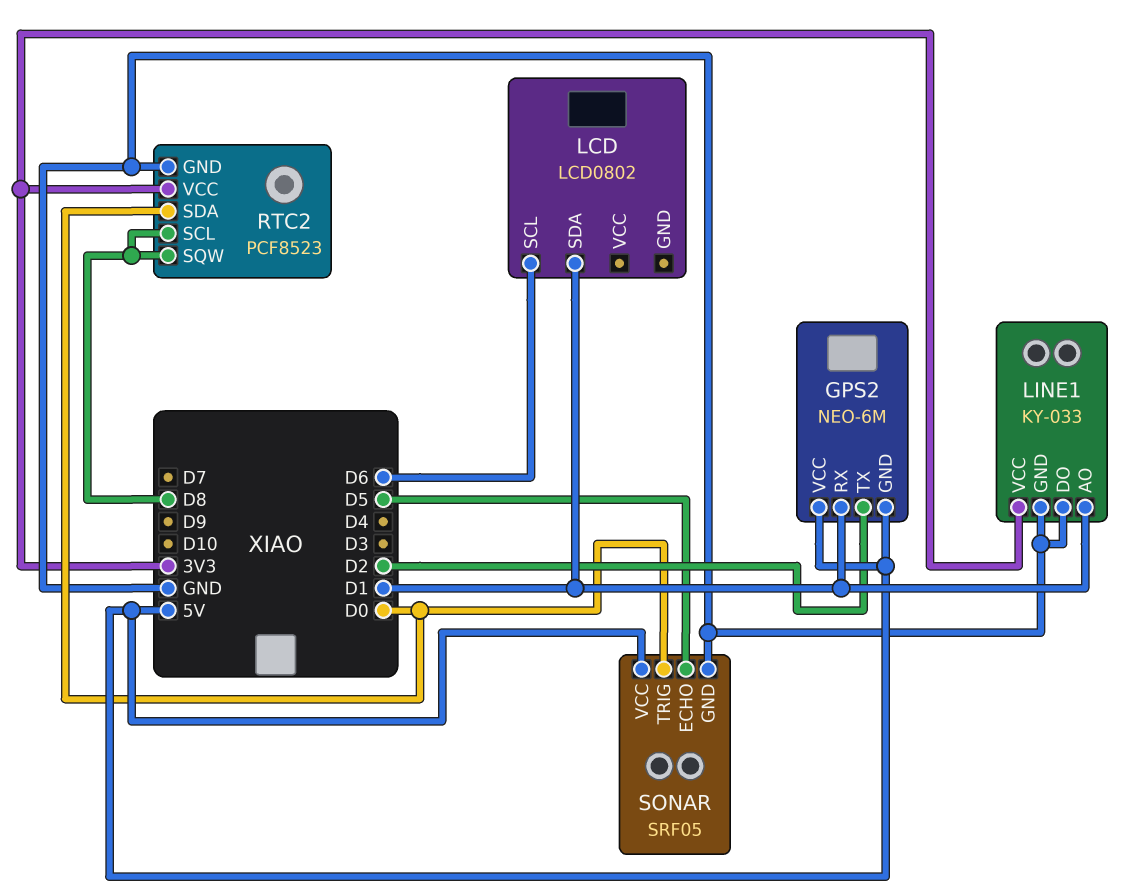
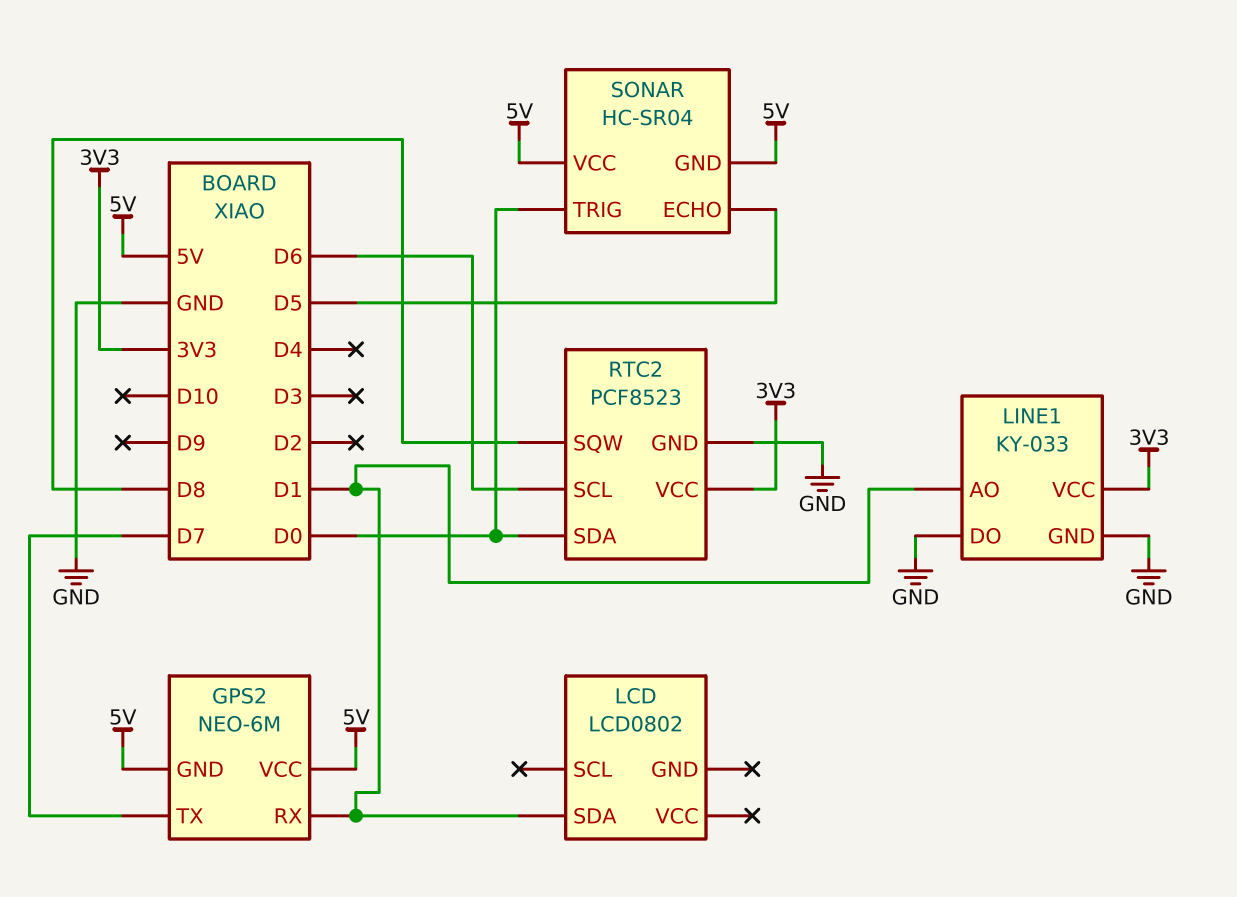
GPS2 pin TX: D2 -> D7
LCD pin SCL: D6 -> none
RTC2 pin SCL: D8 -> D6
SONAR: SRF05 -> HC-SR04
SONAR pin GND: GND -> 5V

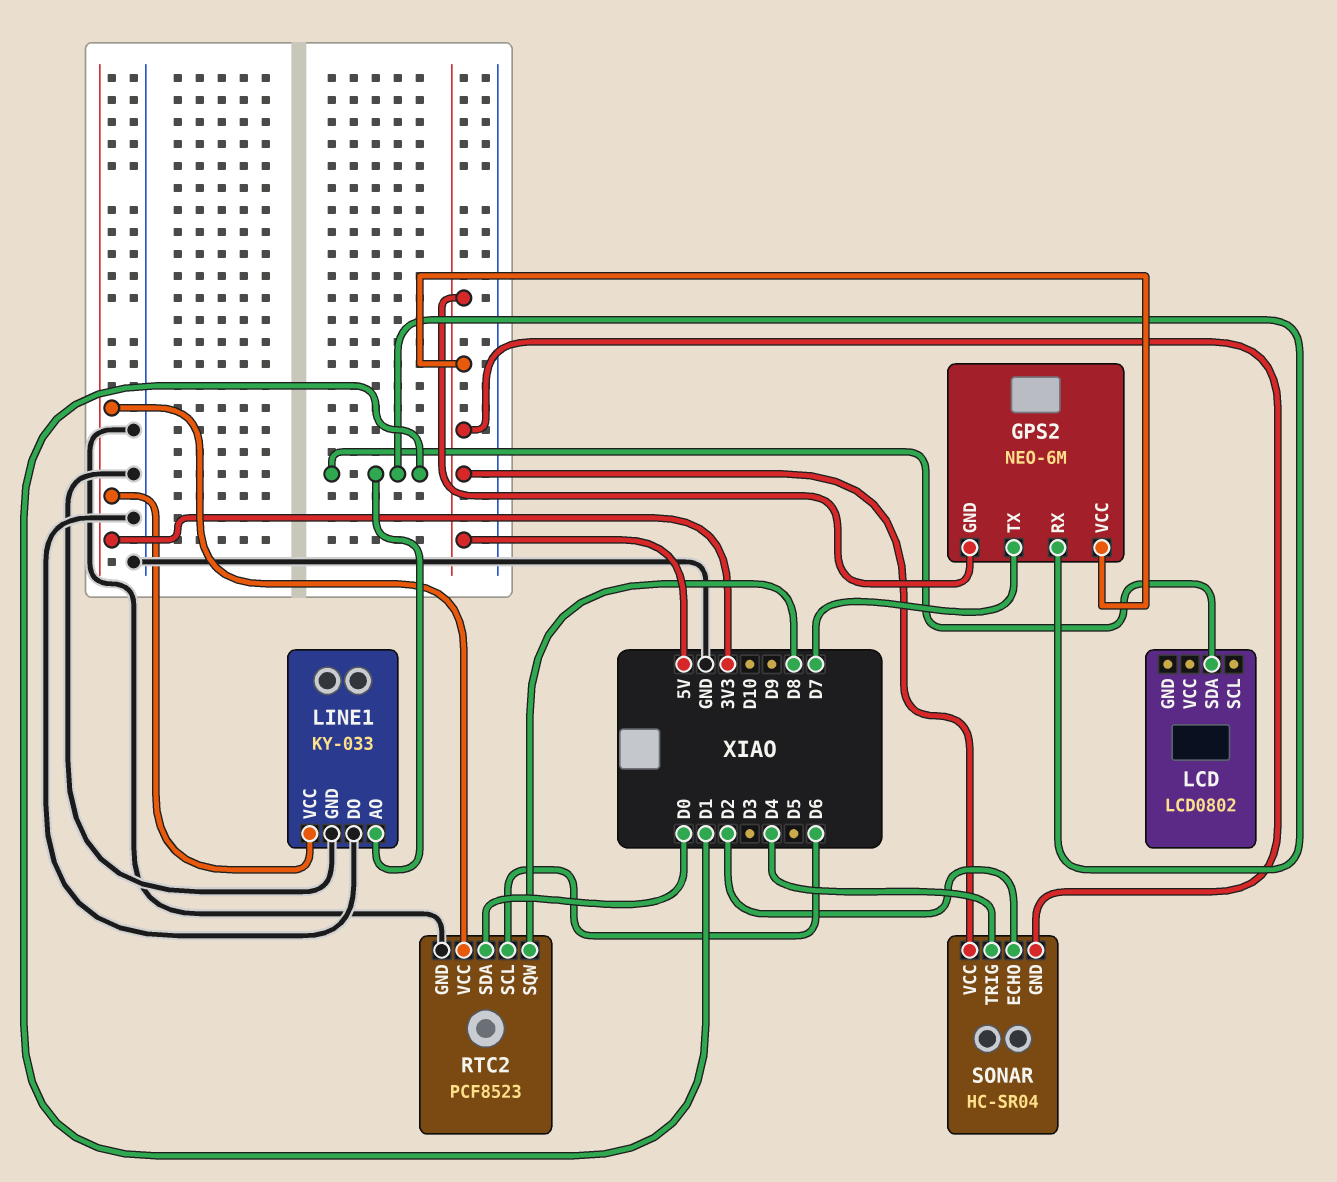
SONAR pin ECHO: D5 -> D2
SONAR pin TRIG: D0 -> D4

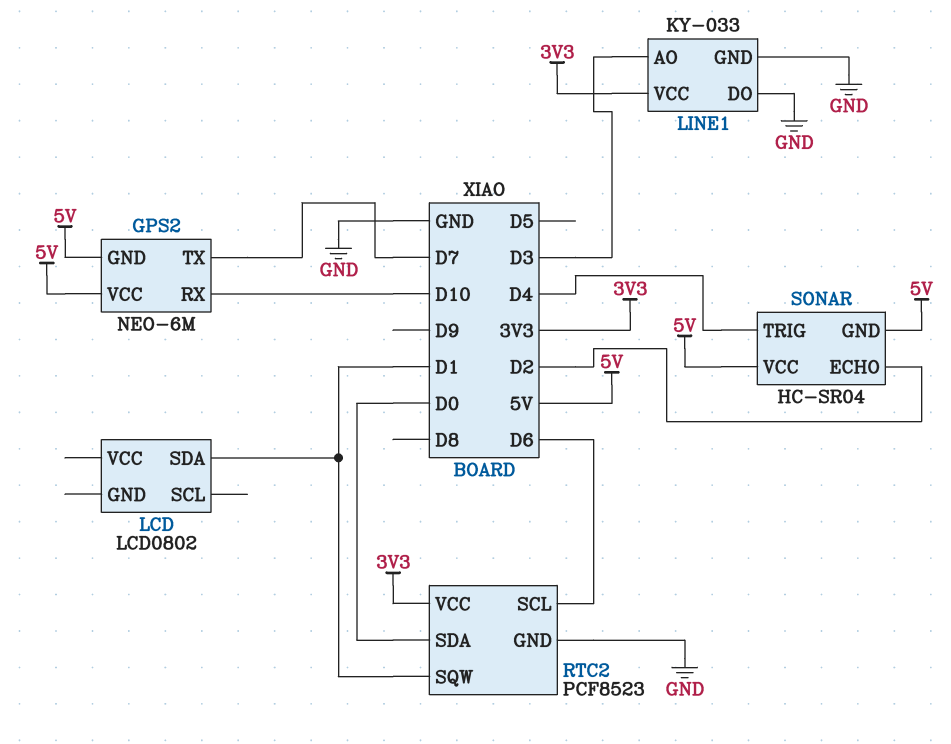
GPS2 pin RX: D1 -> D10
LINE1 pin AO: D1 -> D3
RTC2 pin SQW: D8 -> D1

